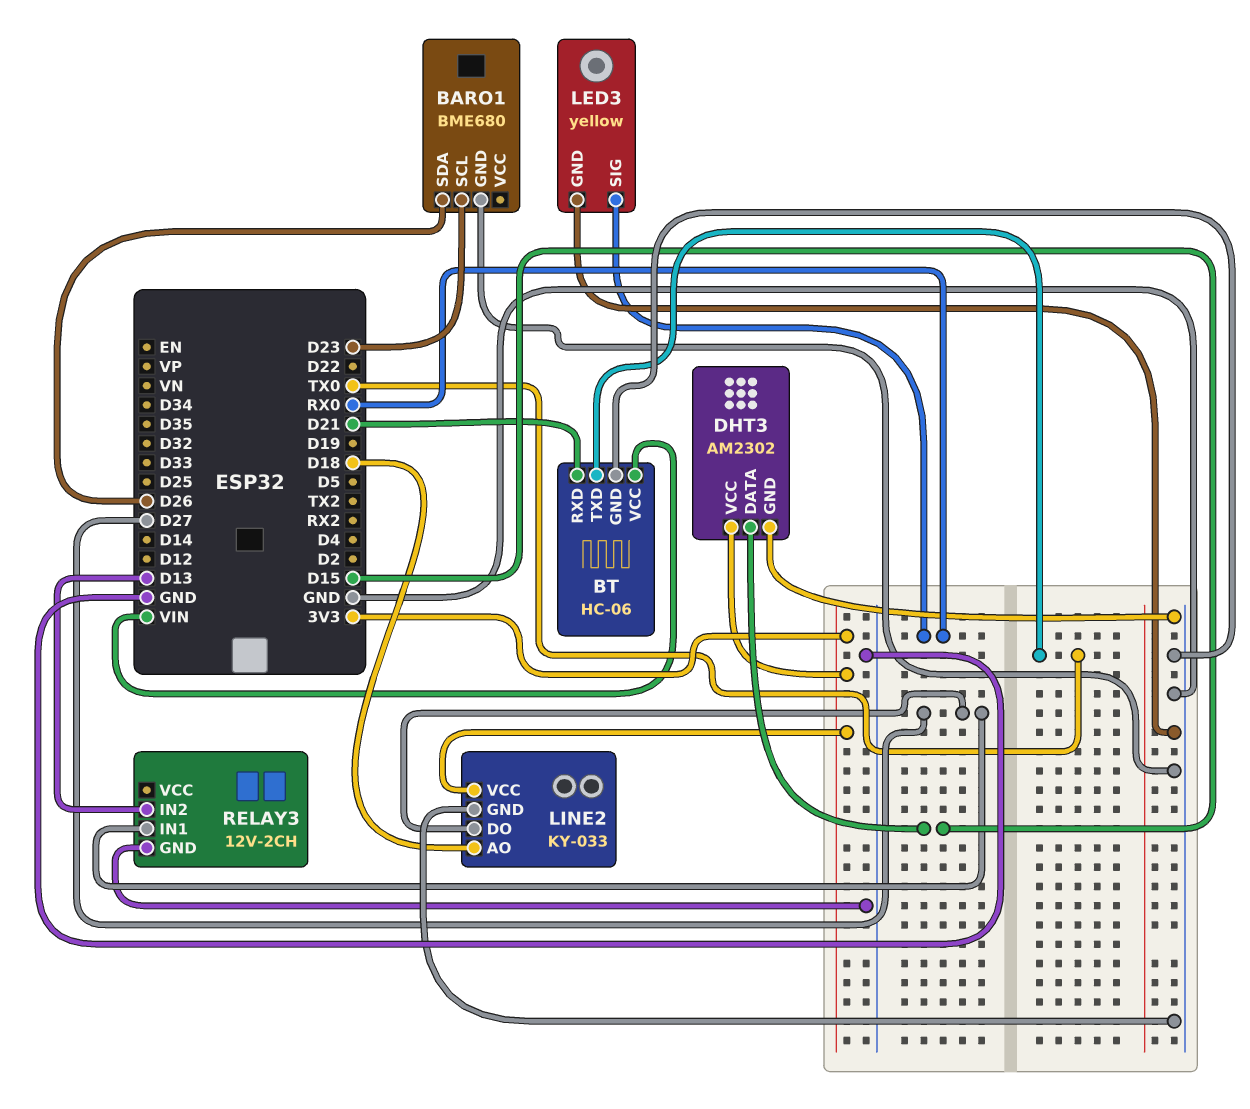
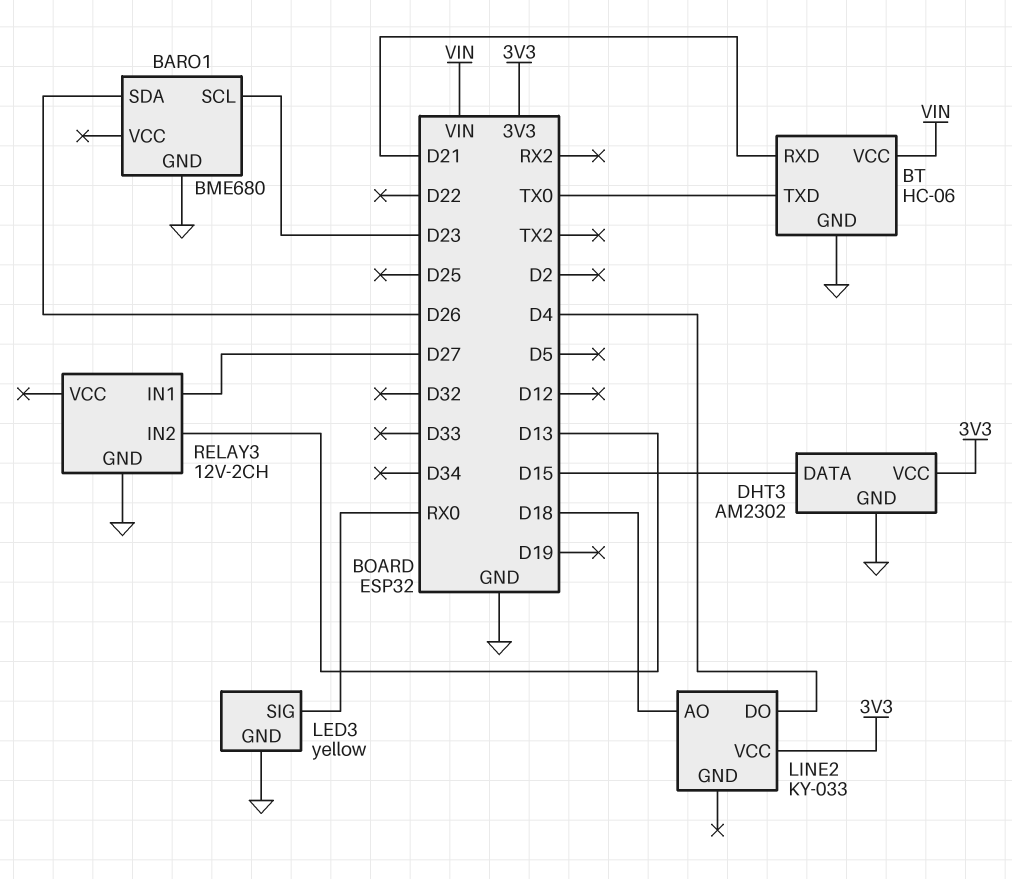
LINE2 pin DO: D27 -> D4
LINE2 pin GND: GND -> none

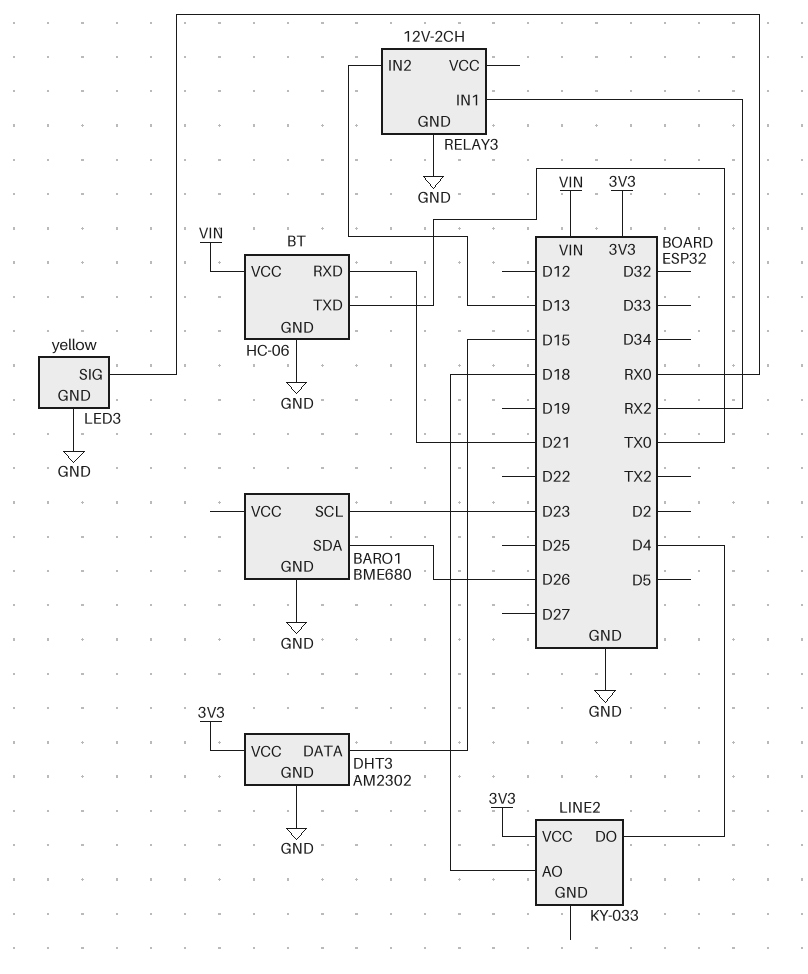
RELAY3 pin IN1: D27 -> RX2

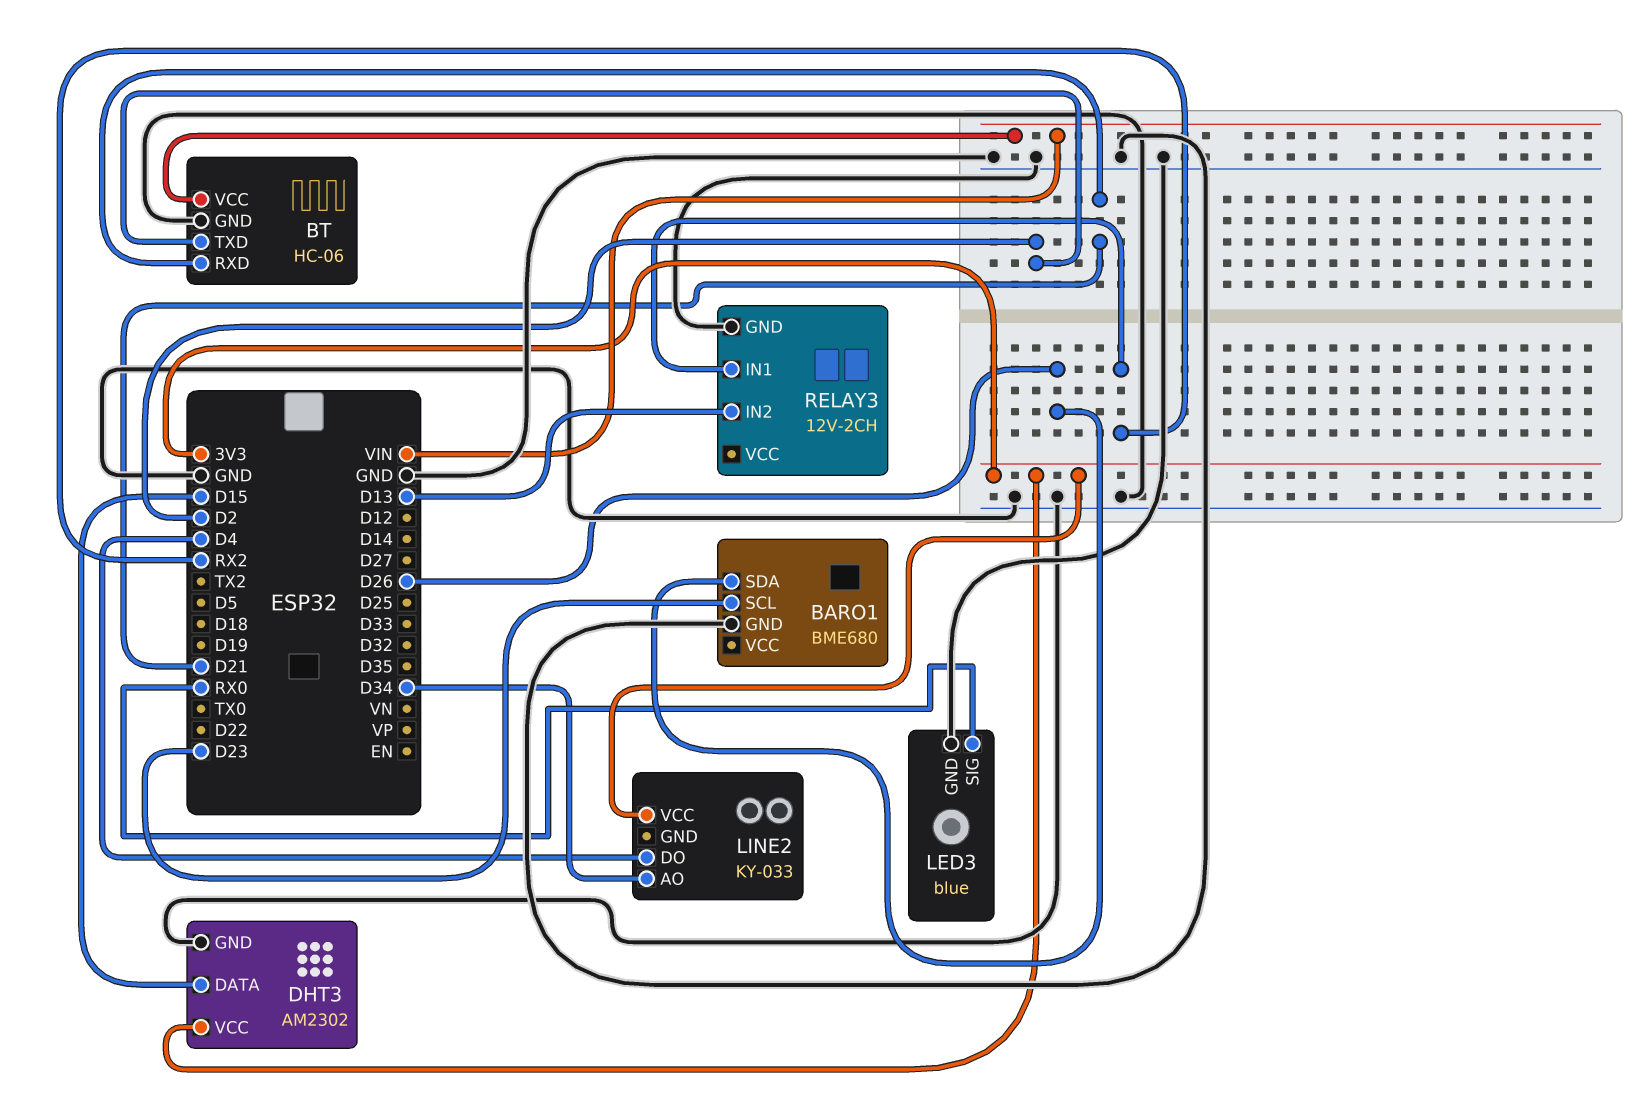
BT pin TXD: TX0 -> D2
LED3: yellow -> blue
LINE2 pin AO: D18 -> D34

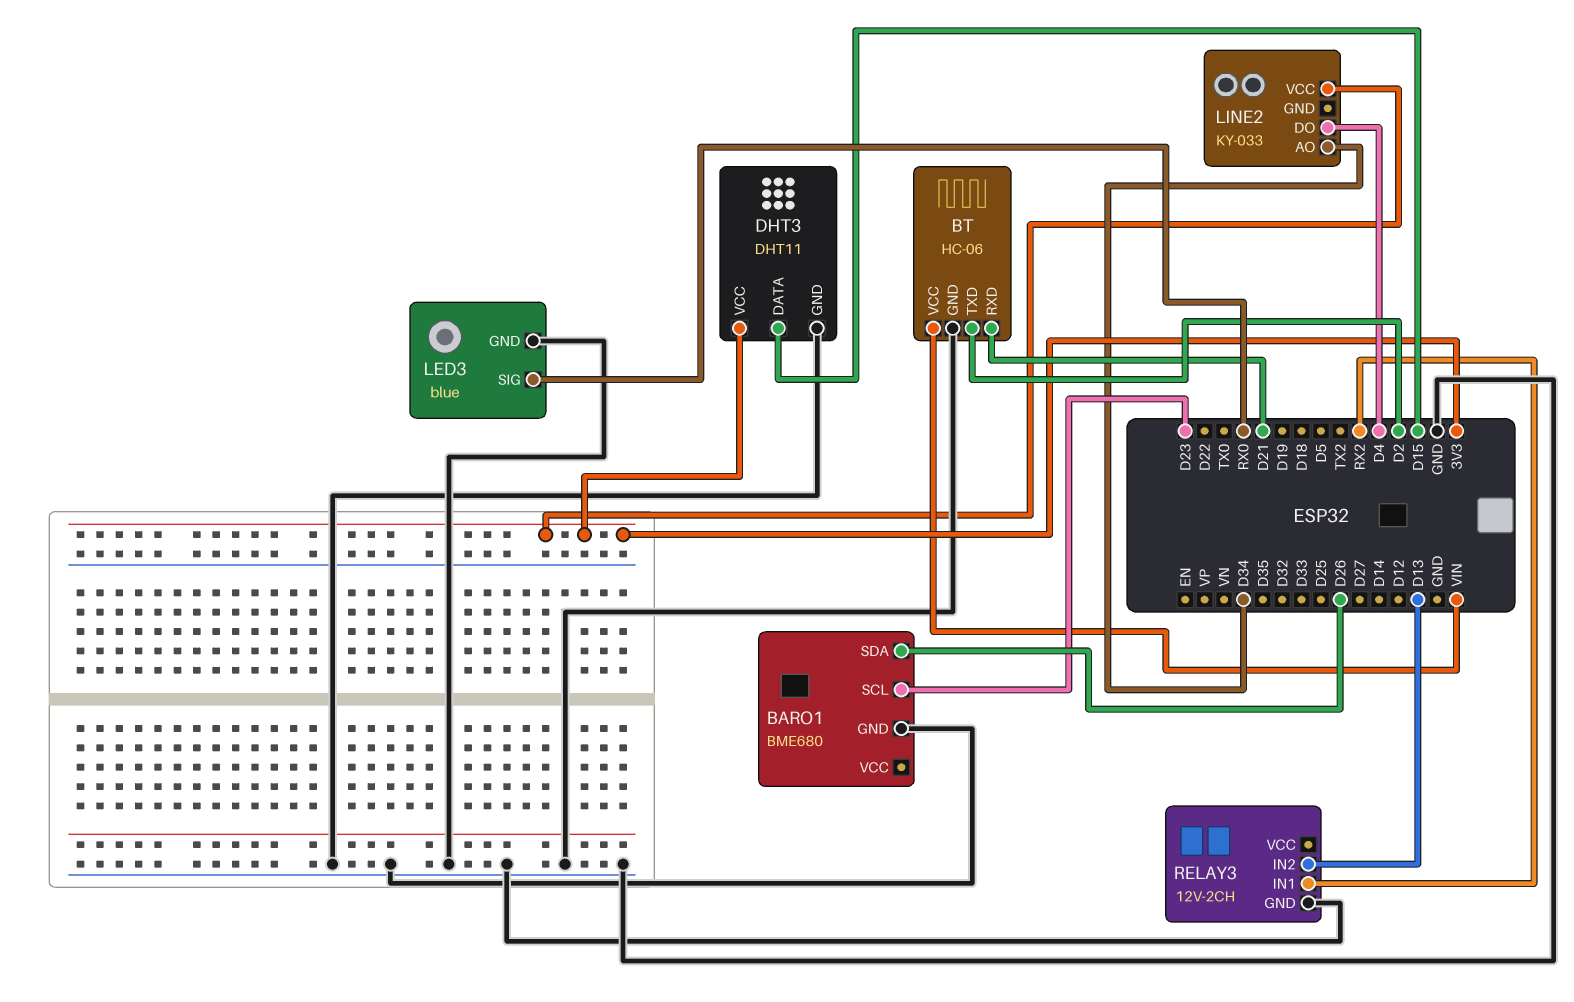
DHT3: AM2302 -> DHT11

